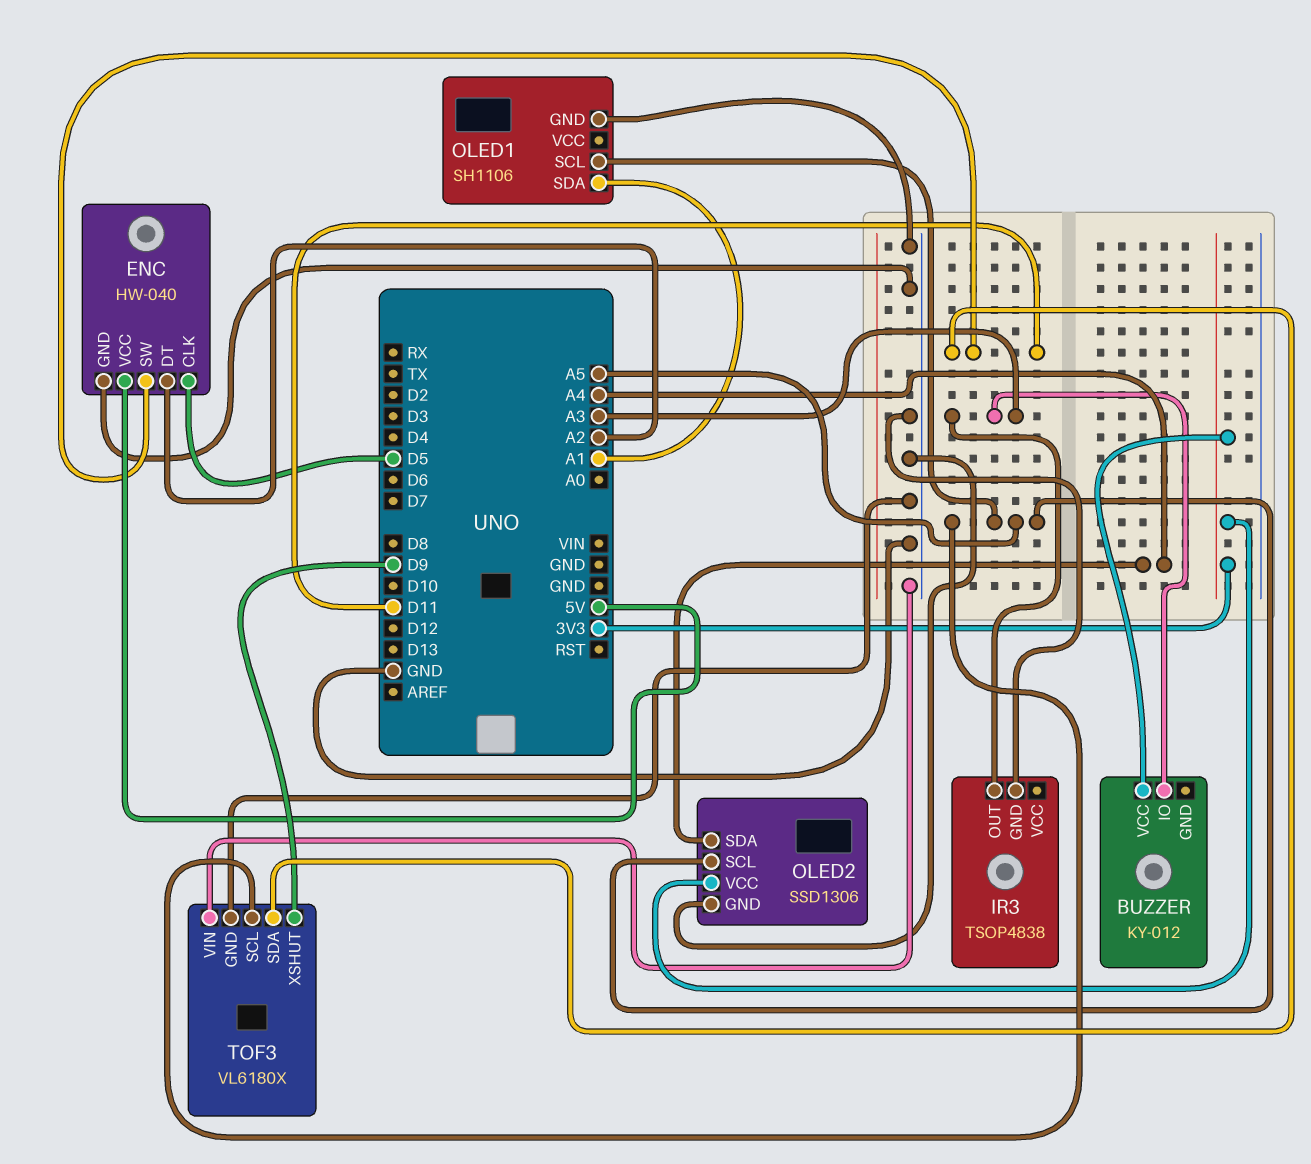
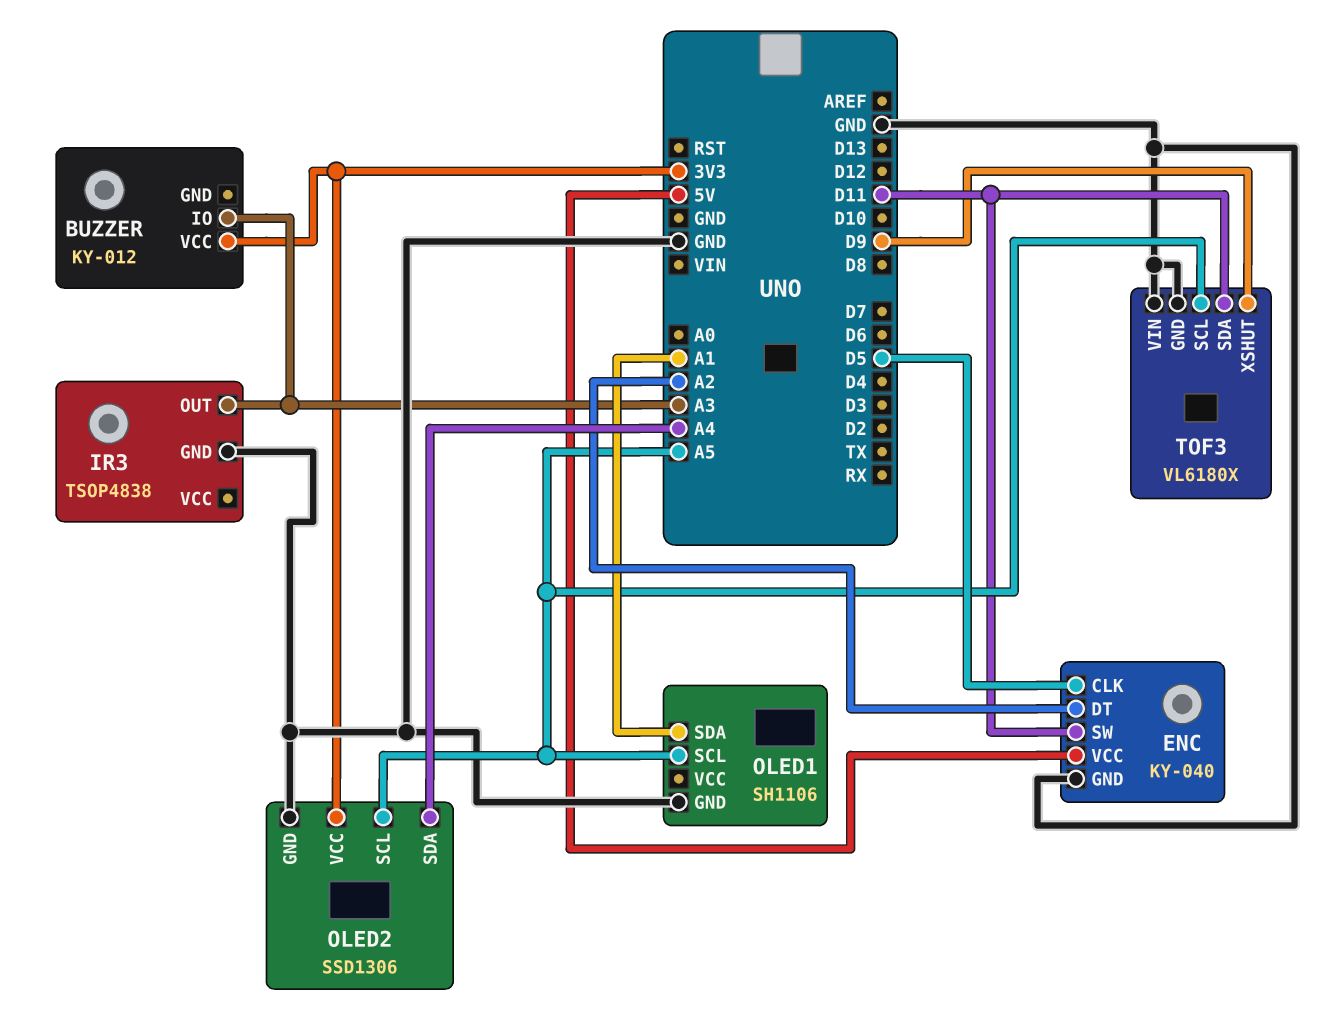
ENC: HW-040 -> KY-040

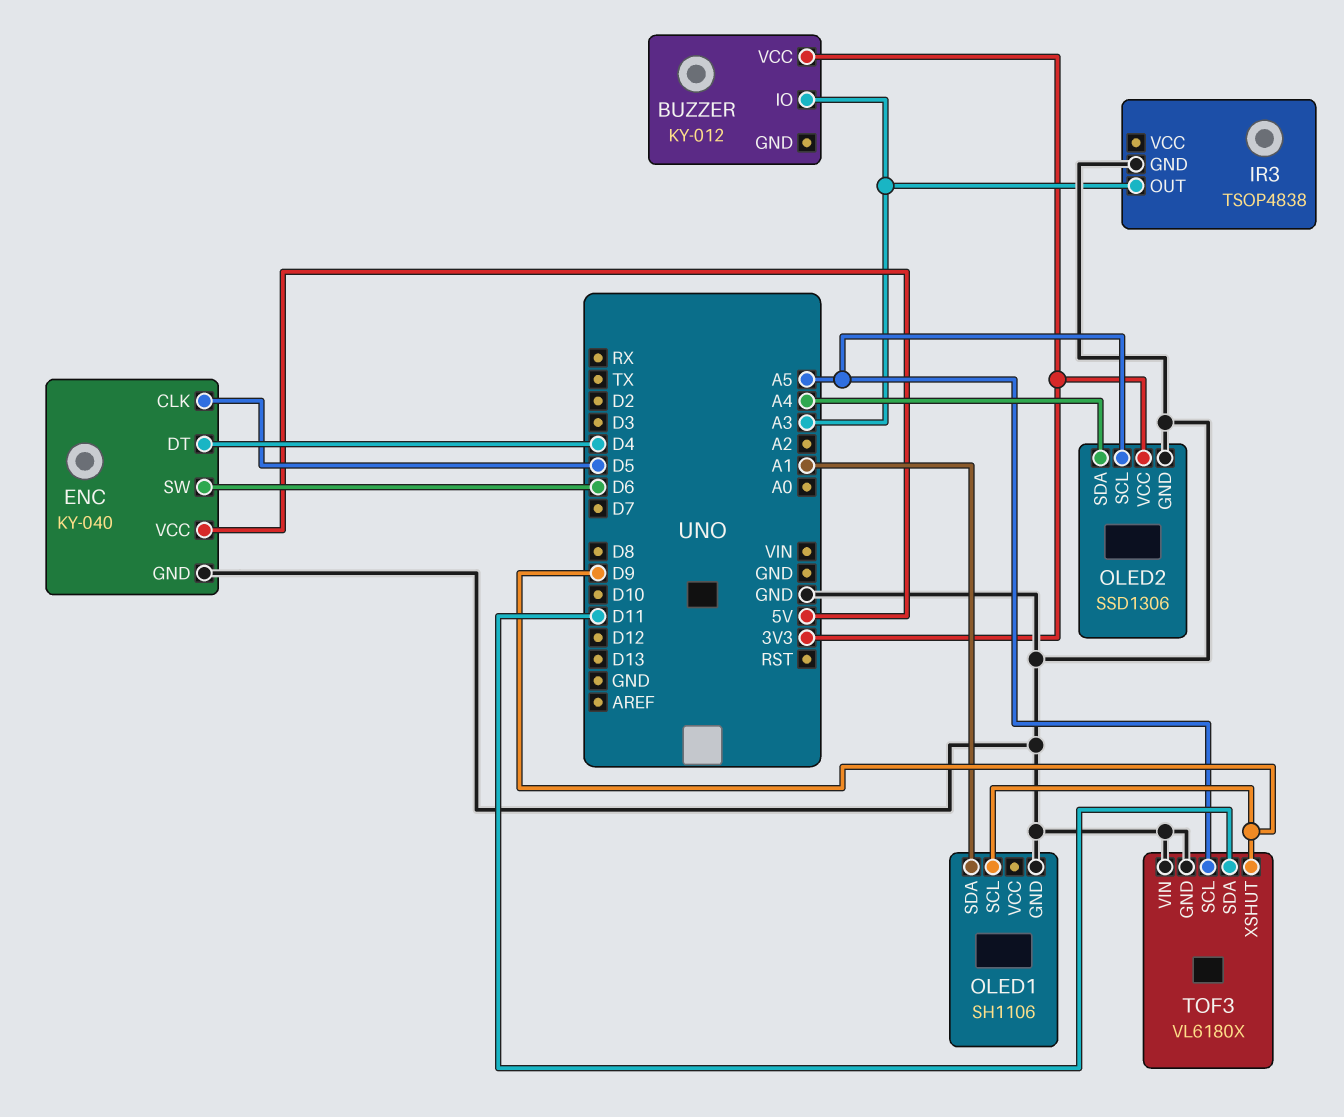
ENC pin DT: A2 -> D4
ENC pin SW: D11 -> D6
OLED1 pin SCL: A5 -> D9

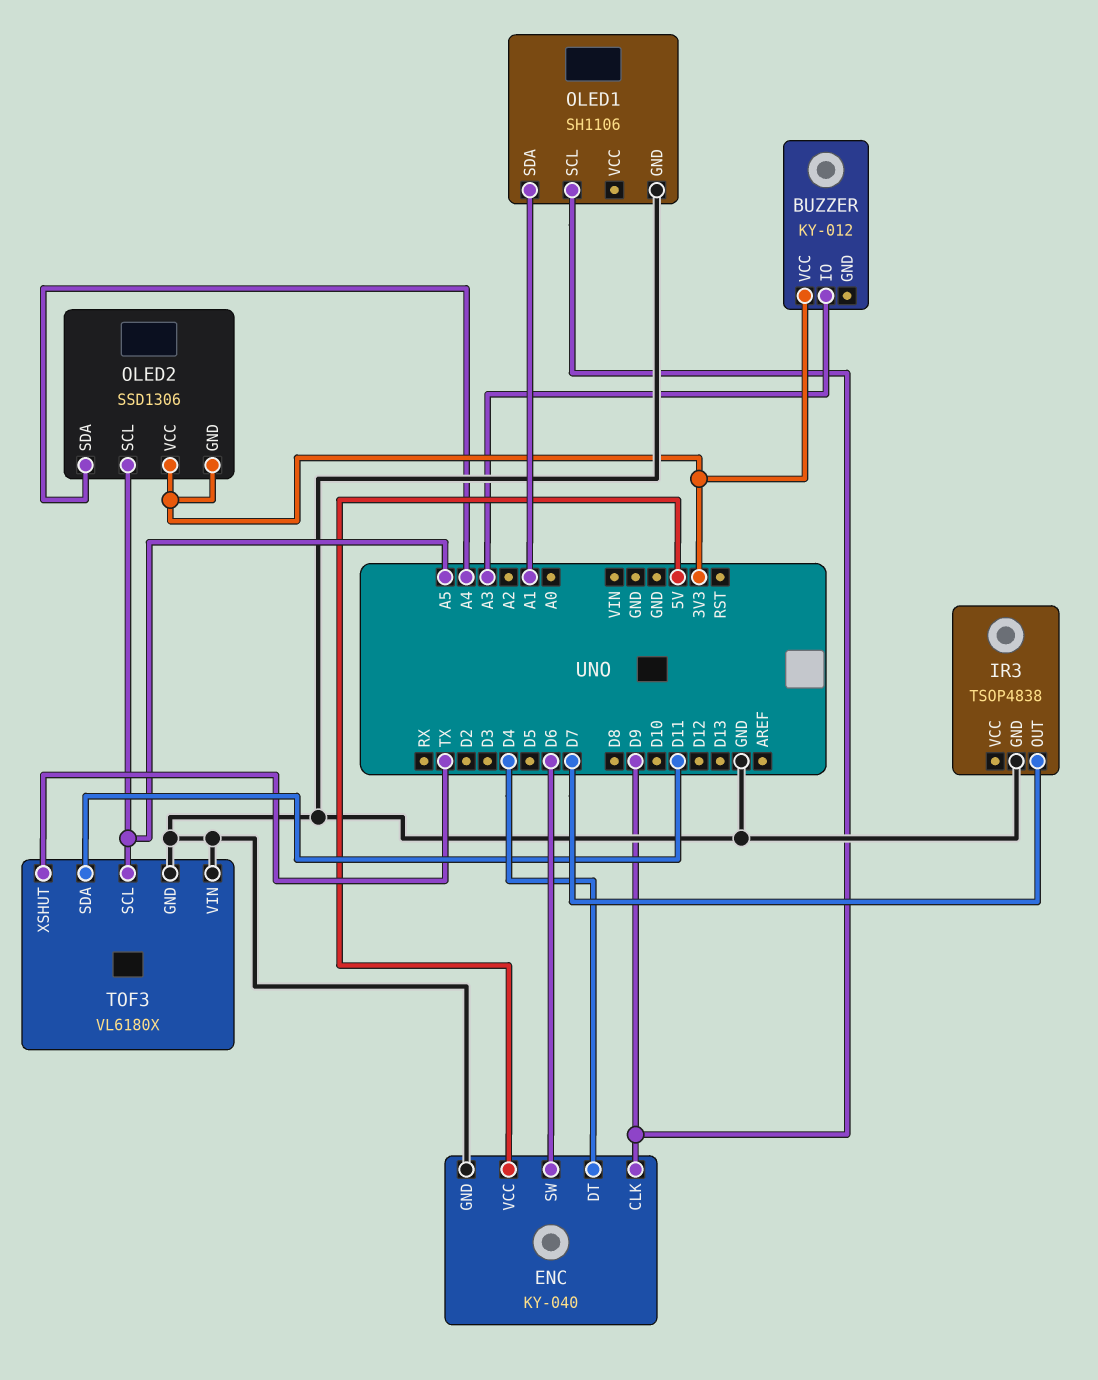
ENC pin CLK: D5 -> D9
IR3 pin OUT: A3 -> D7
OLED2 pin GND: GND -> 3V3
TOF3 pin XSHUT: D9 -> TX

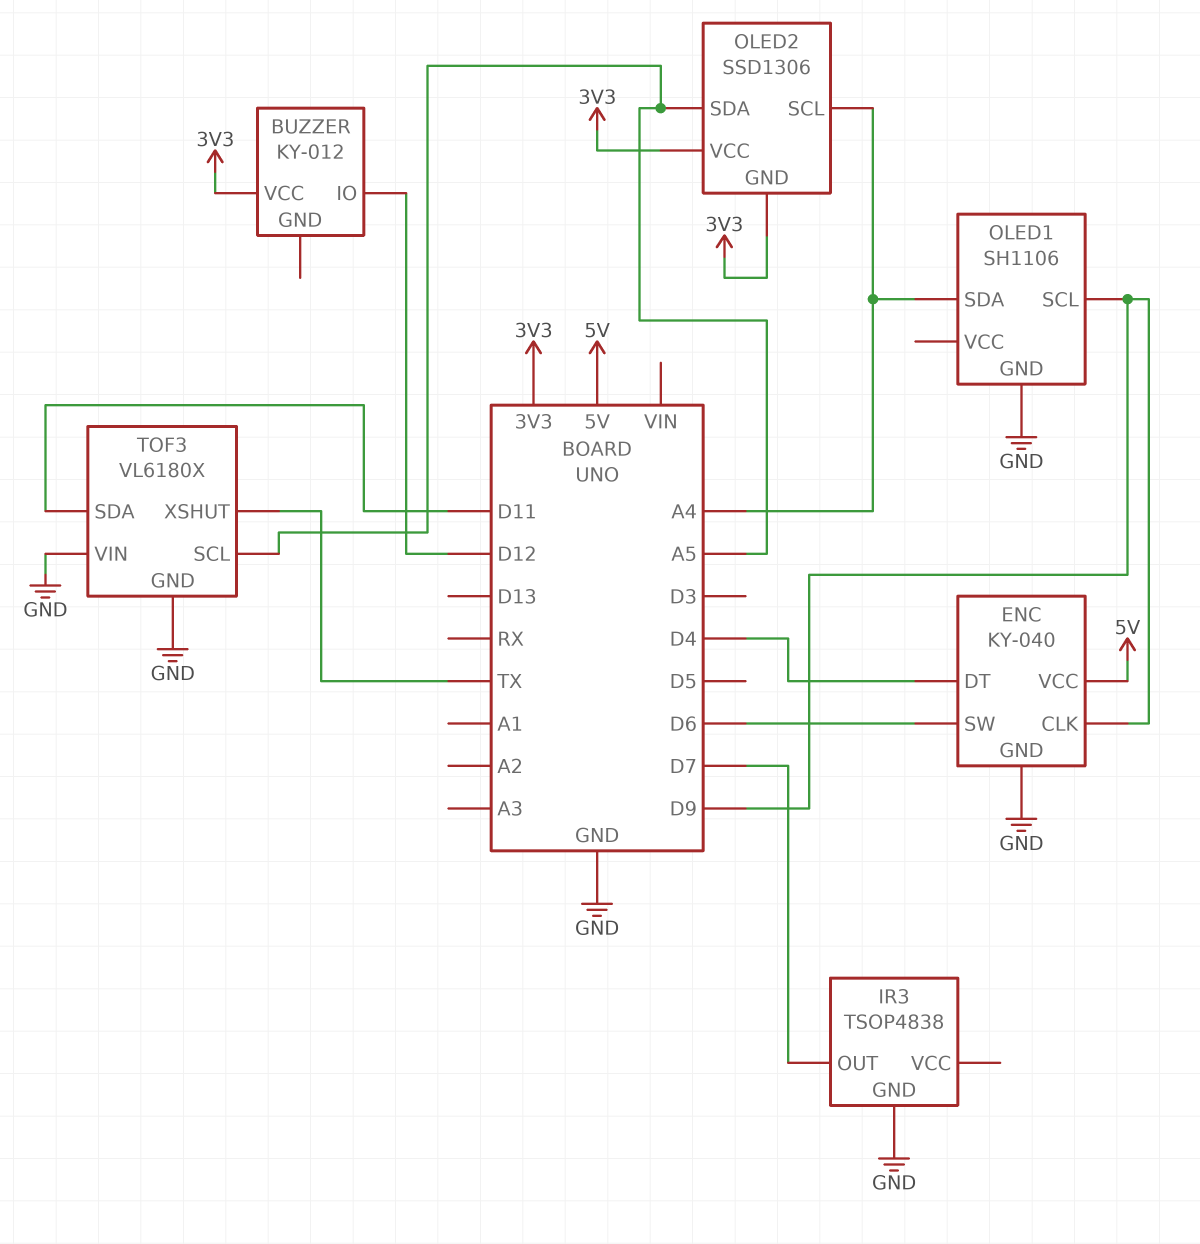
BUZZER pin IO: A3 -> D12
OLED1 pin SDA: A1 -> A4
OLED2 pin SCL: A5 -> A4
OLED2 pin SDA: A4 -> A5

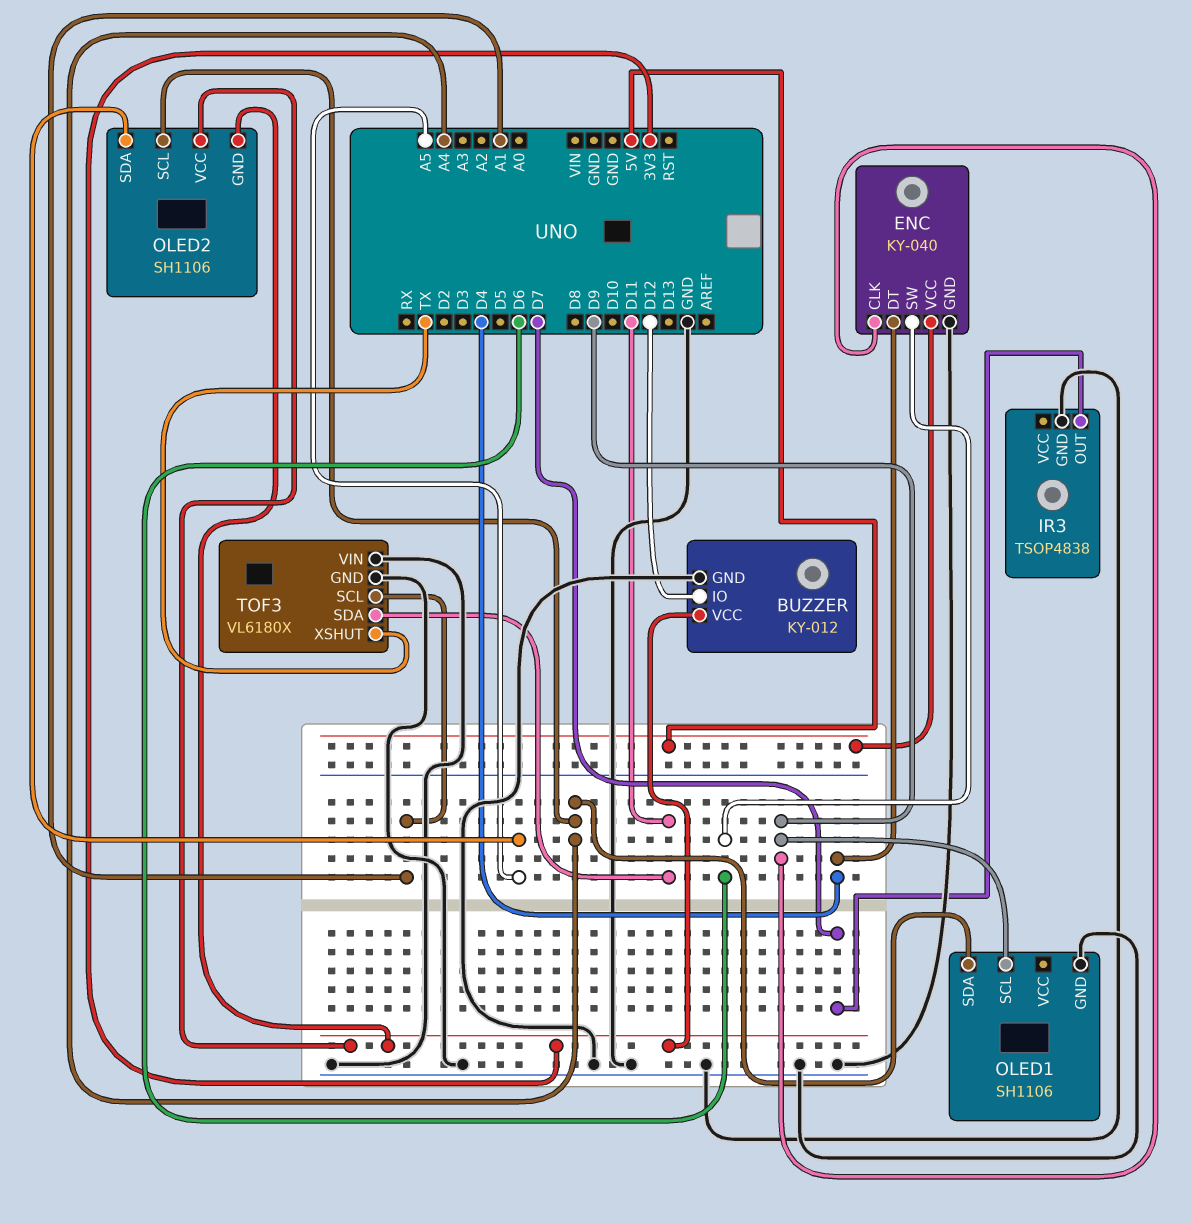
BUZZER pin GND: none -> GND
OLED2: SSD1306 -> SH1106
TOF3 pin SCL: A5 -> A1

